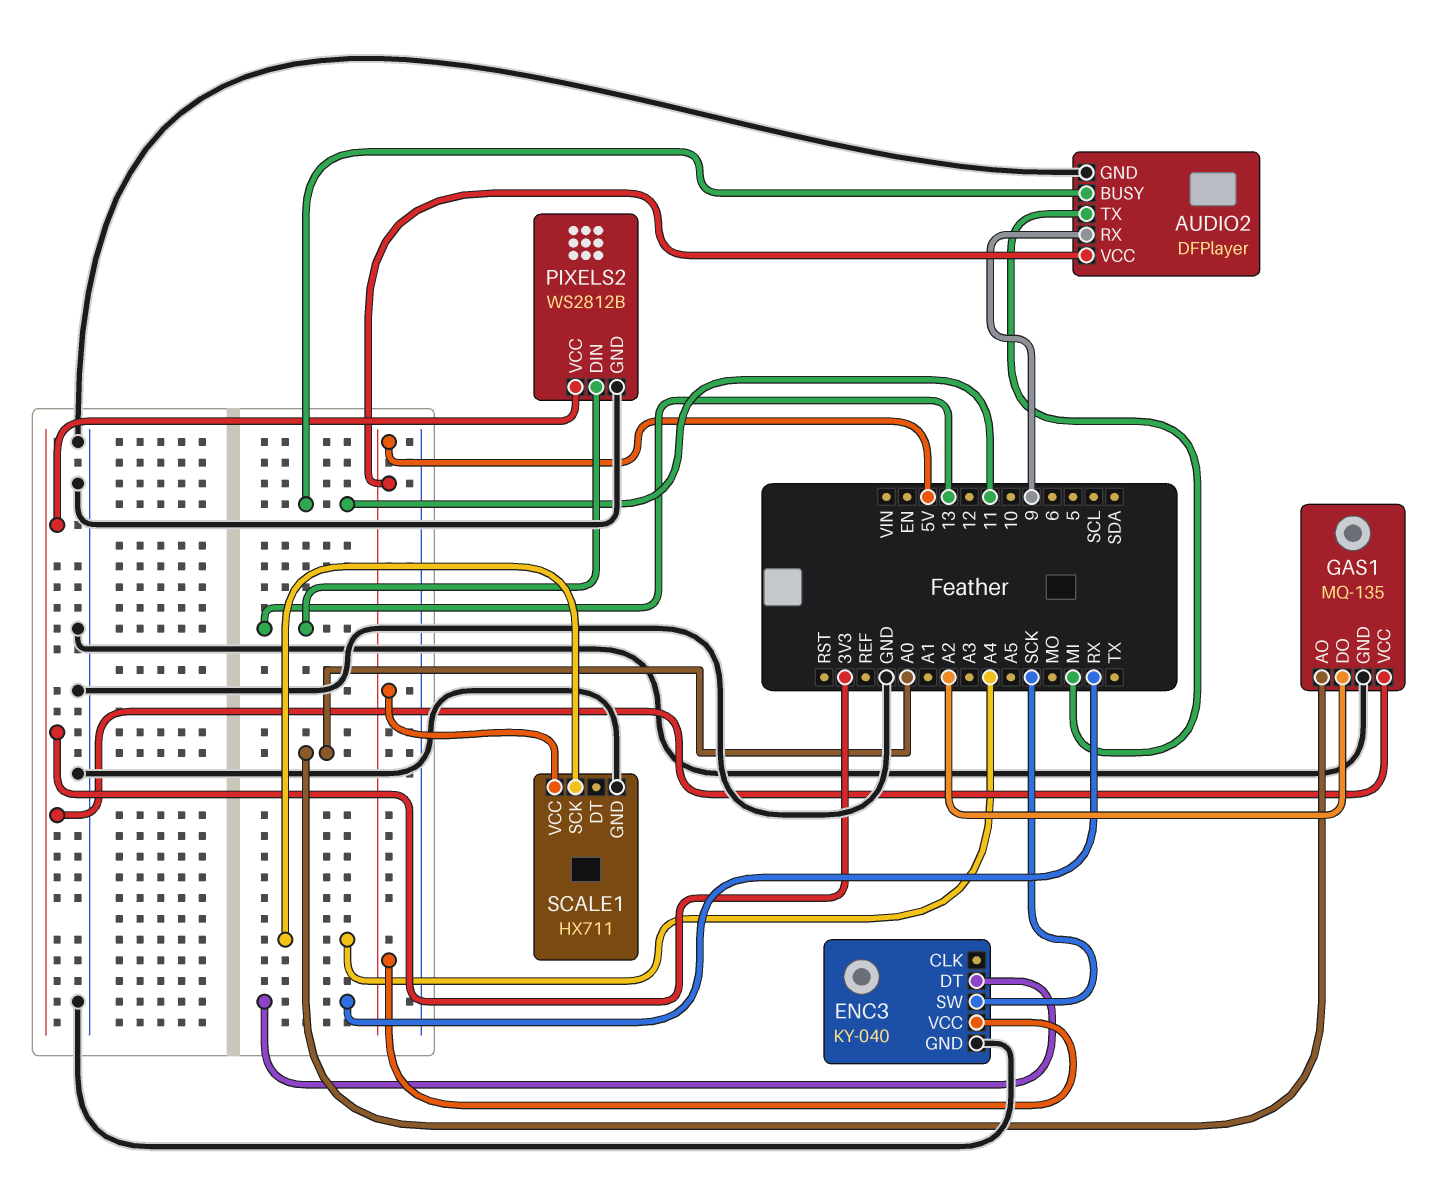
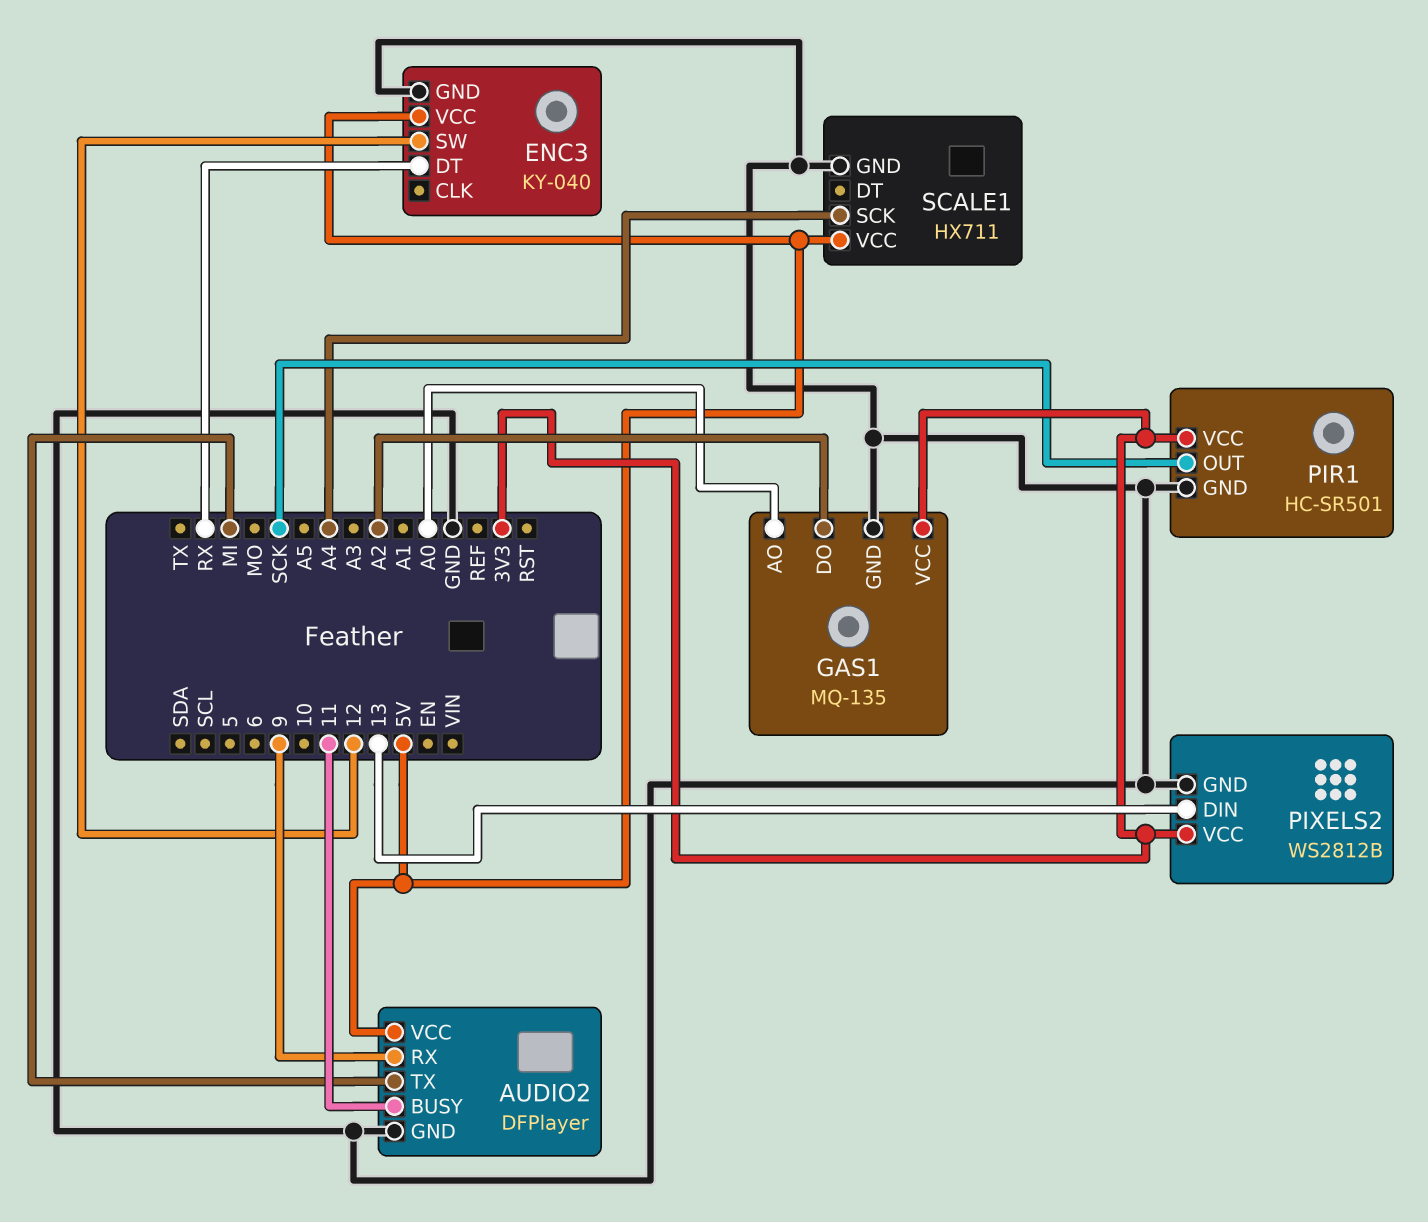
ENC3 pin SW: SCK -> 12
PIR1: none -> HC-SR501
PIR1 pin GND: none -> GND
PIR1 pin OUT: none -> SCK
PIR1 pin VCC: none -> 3V3

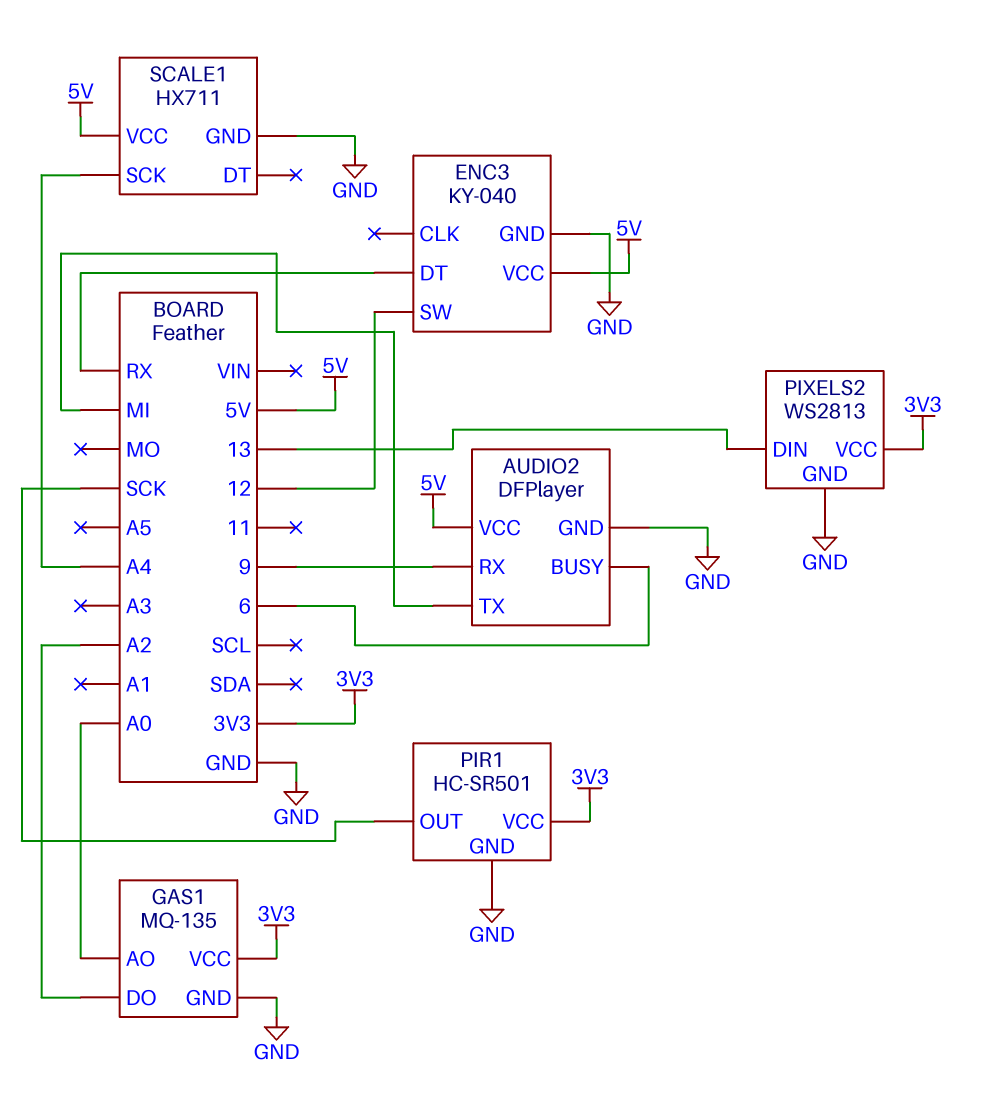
AUDIO2 pin BUSY: 11 -> 6
PIXELS2: WS2812B -> WS2813

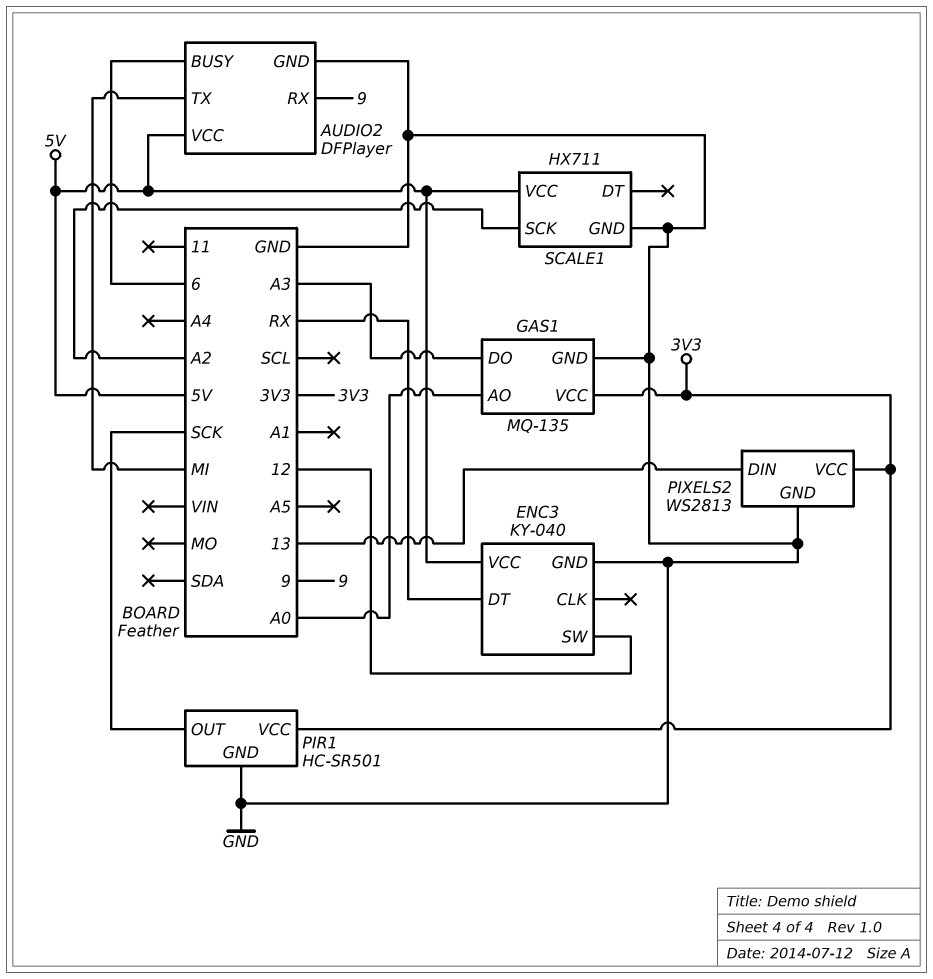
GAS1 pin DO: A2 -> A3
SCALE1 pin SCK: A4 -> A2

